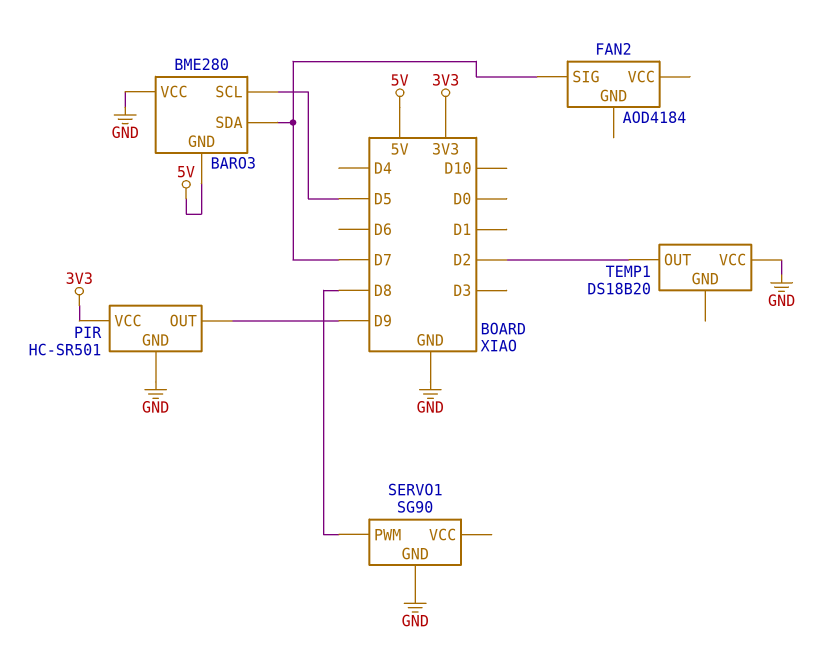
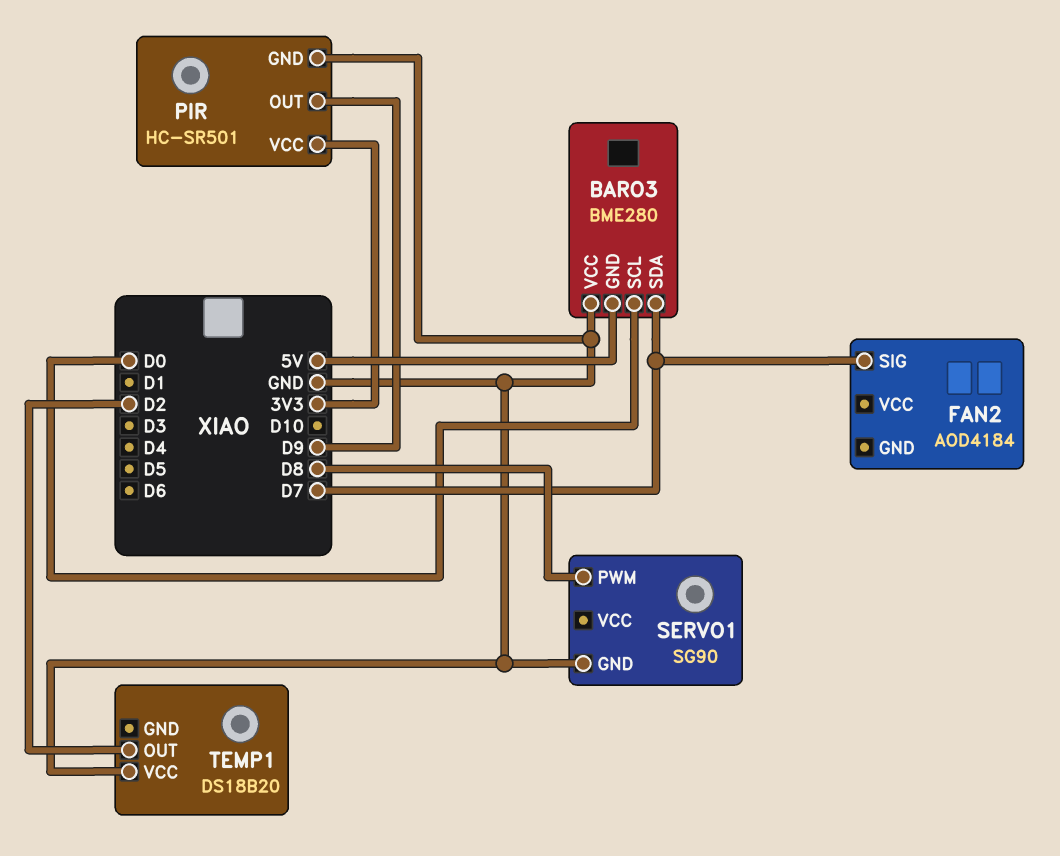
BARO3 pin SCL: D5 -> D0

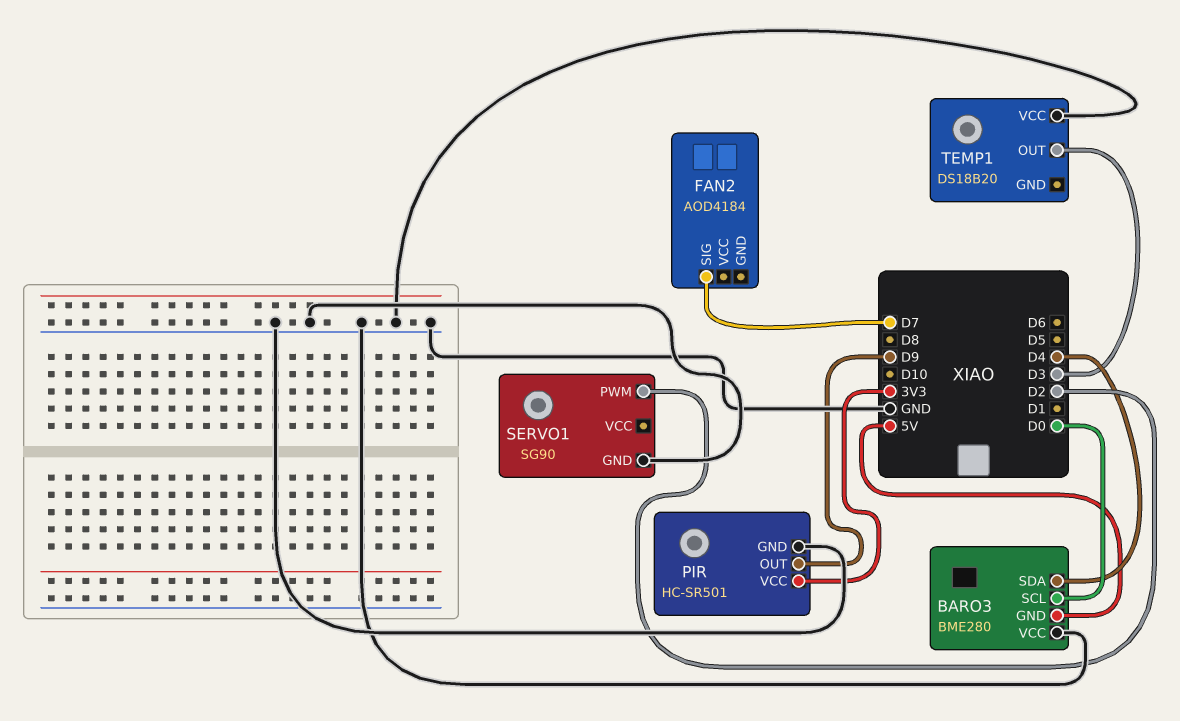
BARO3 pin SDA: D7 -> D4
SERVO1 pin PWM: D8 -> D2
TEMP1 pin OUT: D2 -> D3

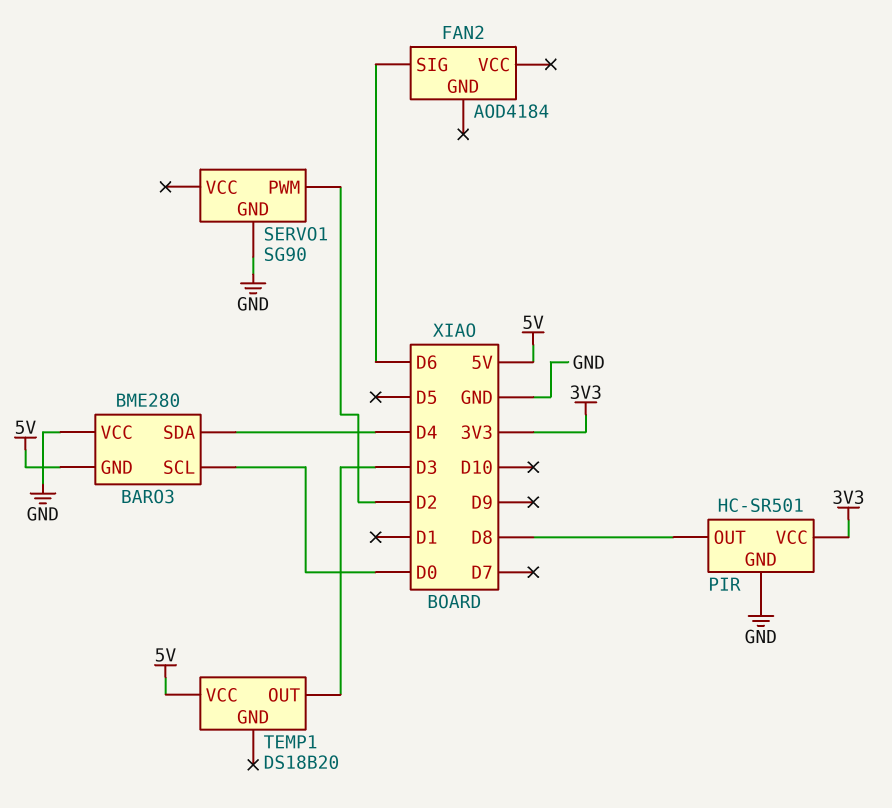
FAN2 pin SIG: D7 -> D6
PIR pin OUT: D9 -> D8
TEMP1 pin VCC: GND -> 5V

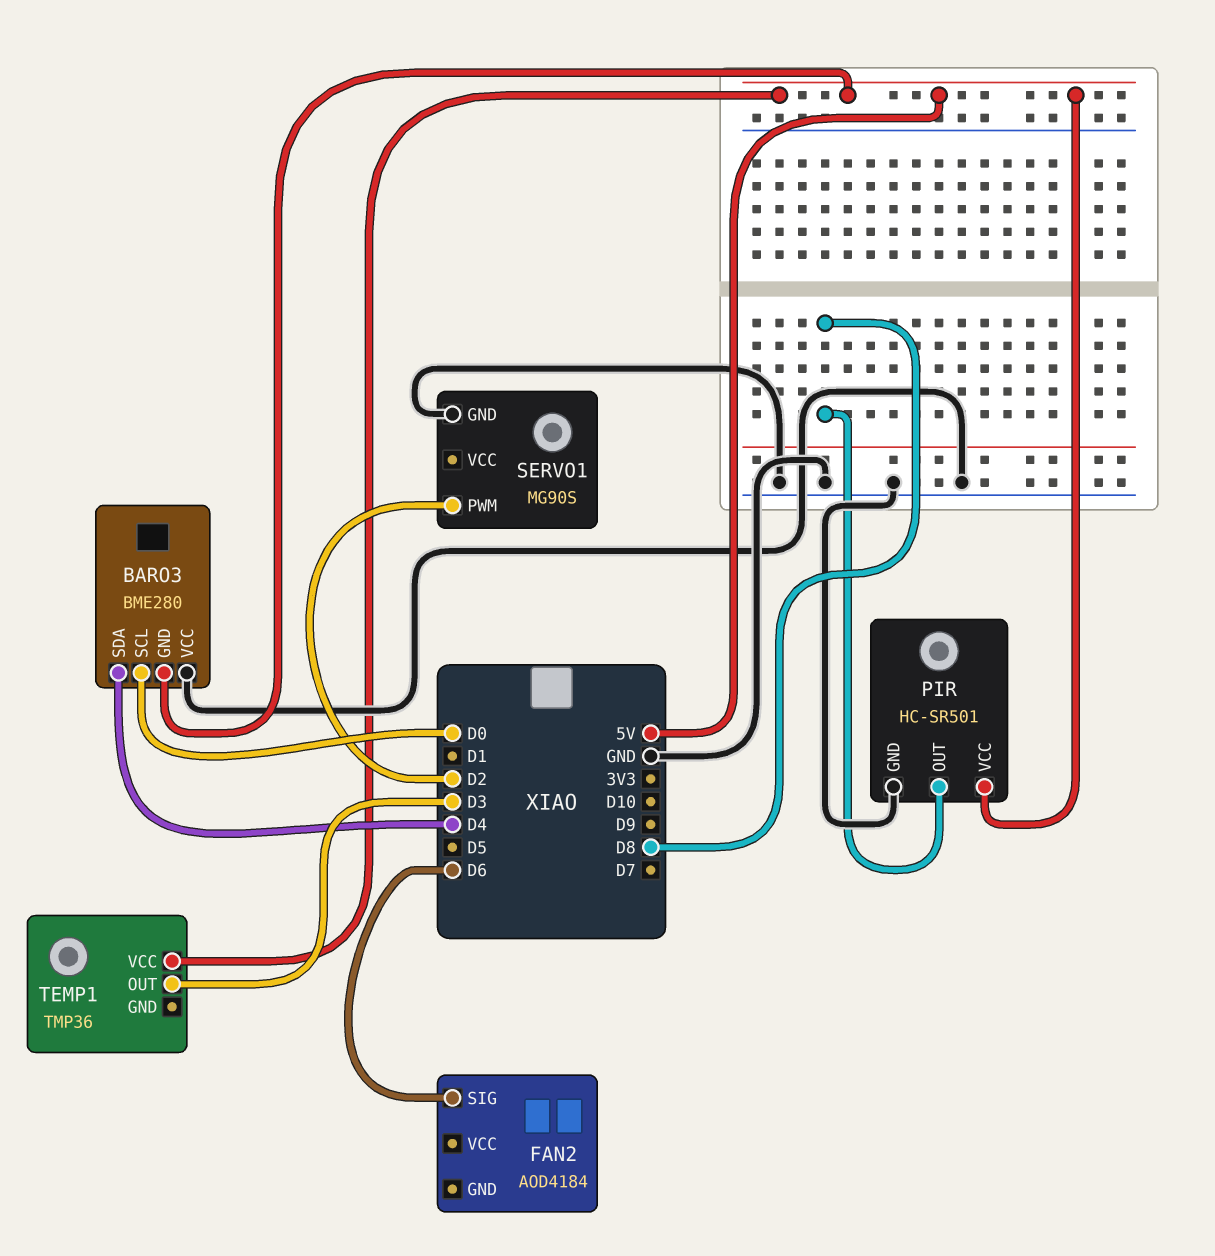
PIR pin VCC: 3V3 -> 5V
SERVO1: SG90 -> MG90S
TEMP1: DS18B20 -> TMP36

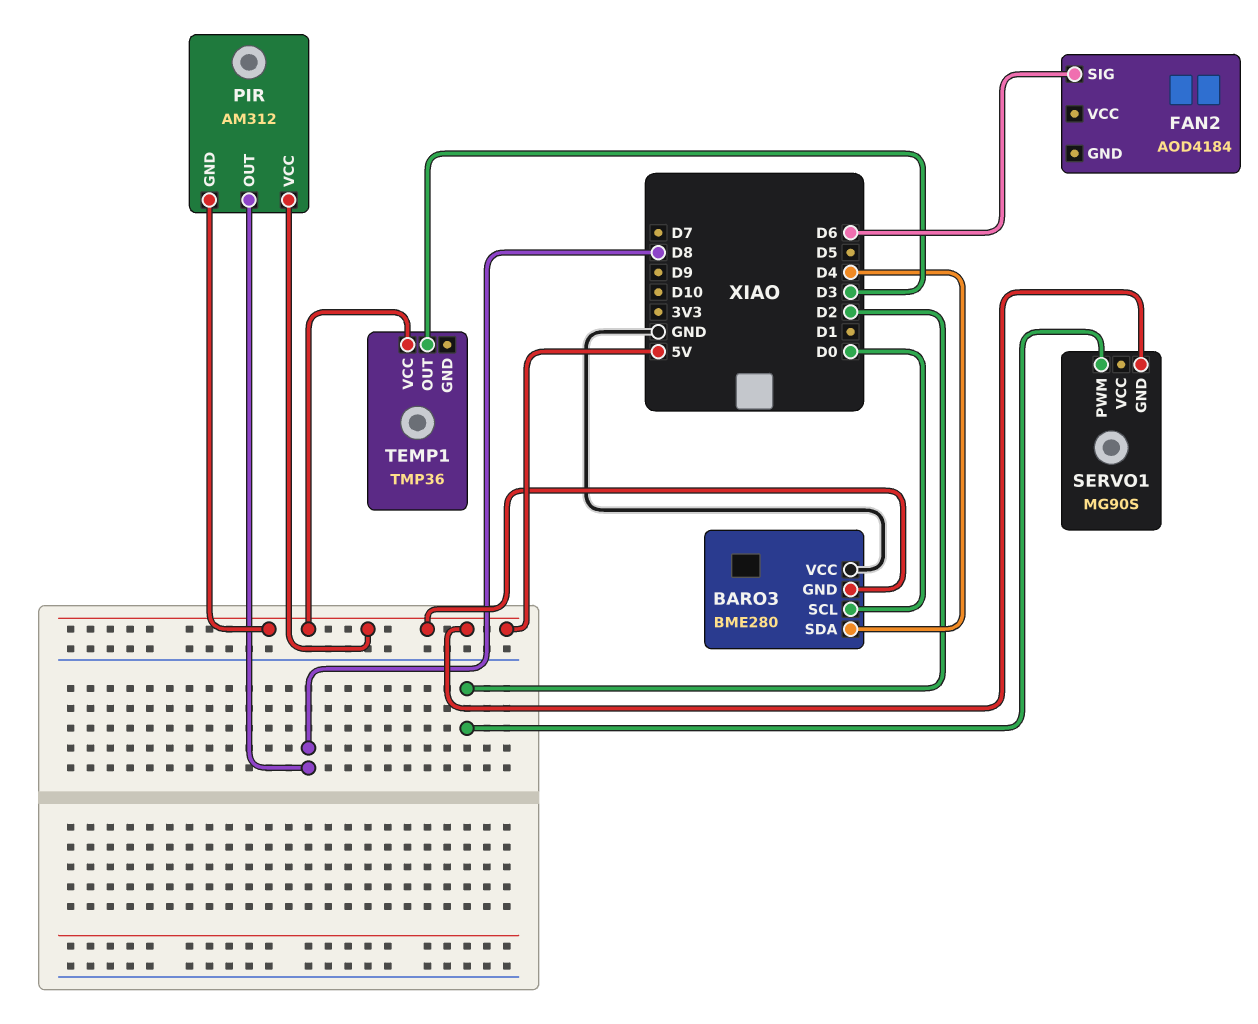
PIR: HC-SR501 -> AM312
PIR pin GND: GND -> 5V
SERVO1 pin GND: GND -> 5V

